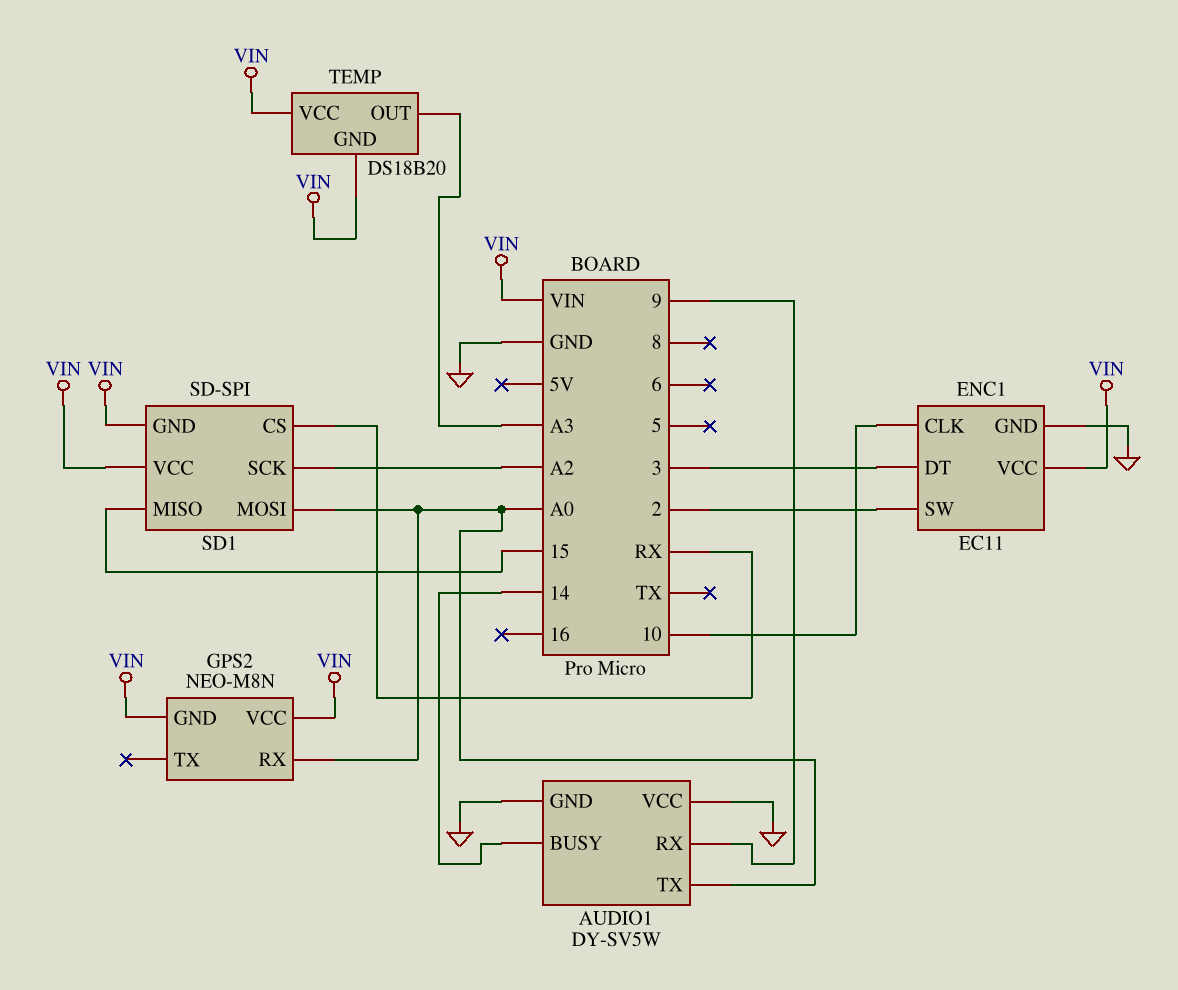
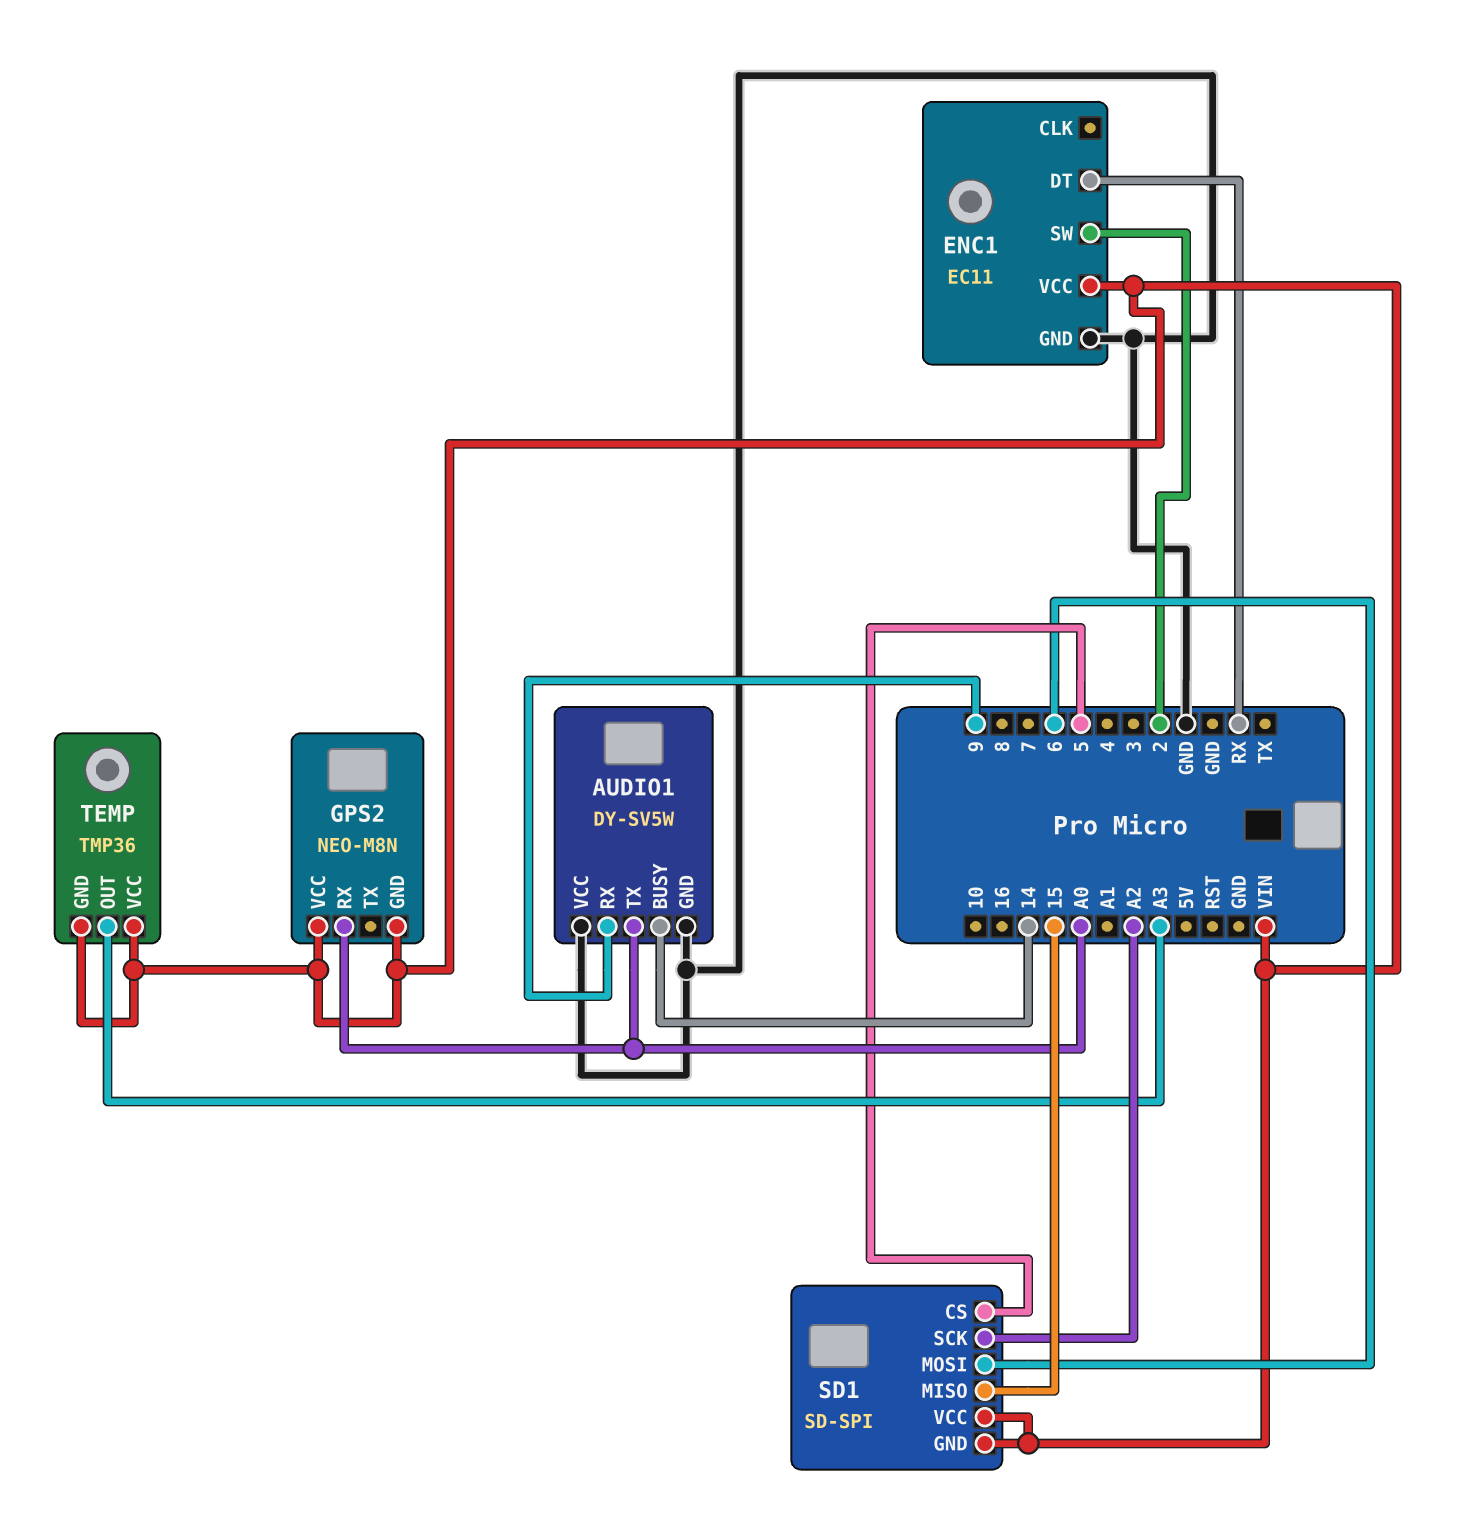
ENC1 pin CLK: 10 -> none
ENC1 pin DT: 3 -> RX
SD1 pin CS: RX -> 5
SD1 pin MOSI: A0 -> 6
TEMP: DS18B20 -> TMP36

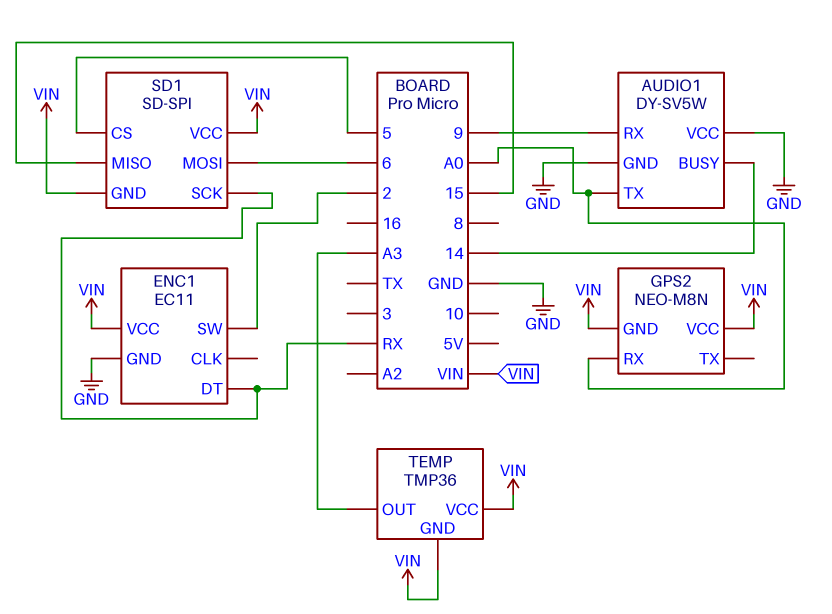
SD1 pin SCK: A2 -> RX

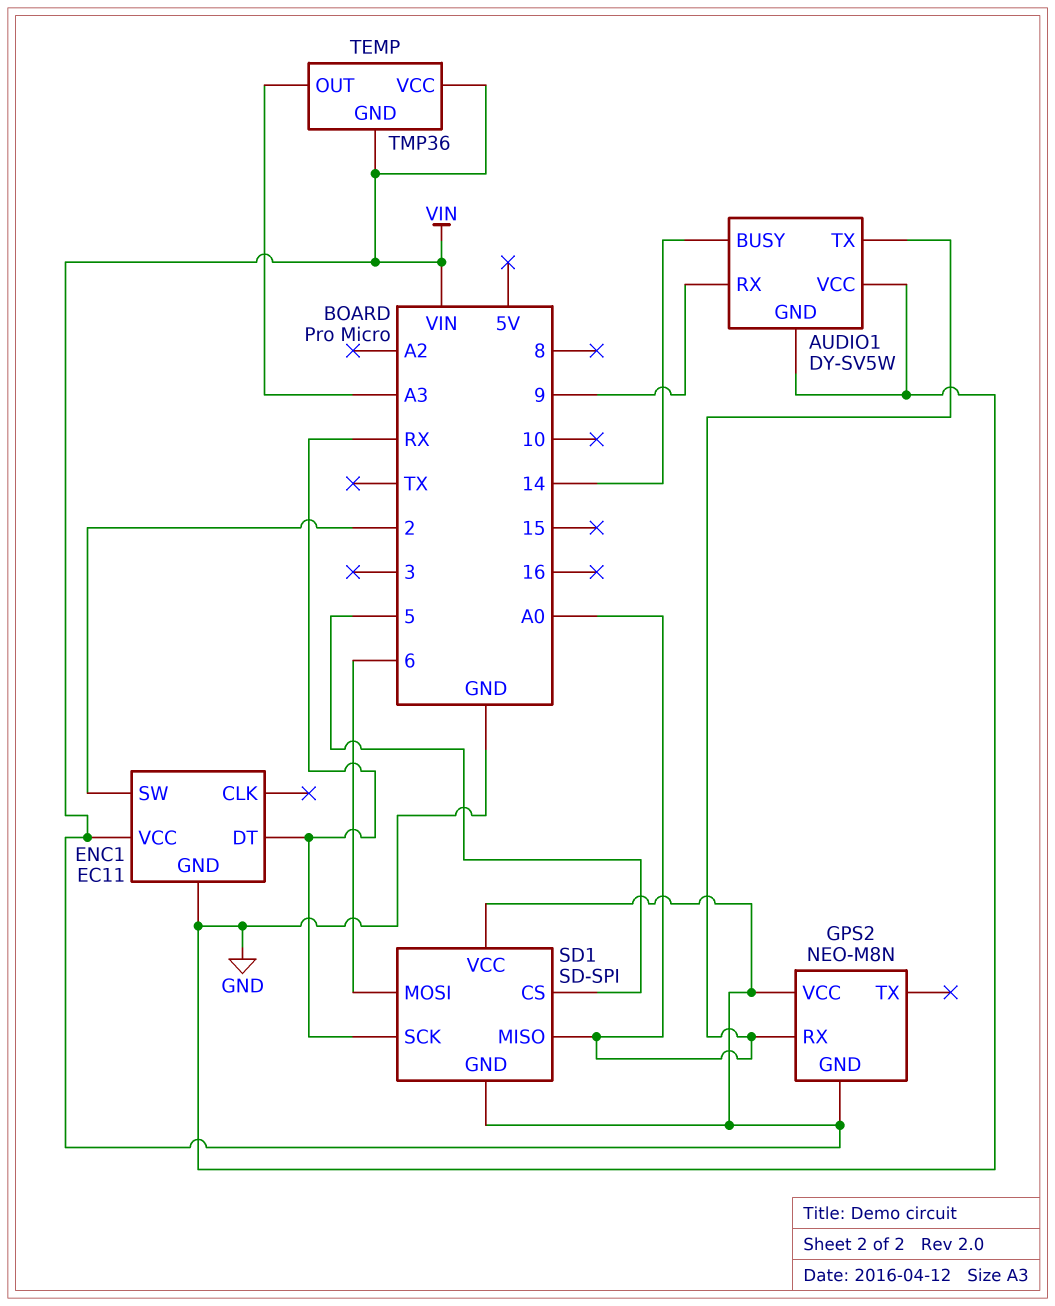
SD1 pin MISO: 15 -> A0

